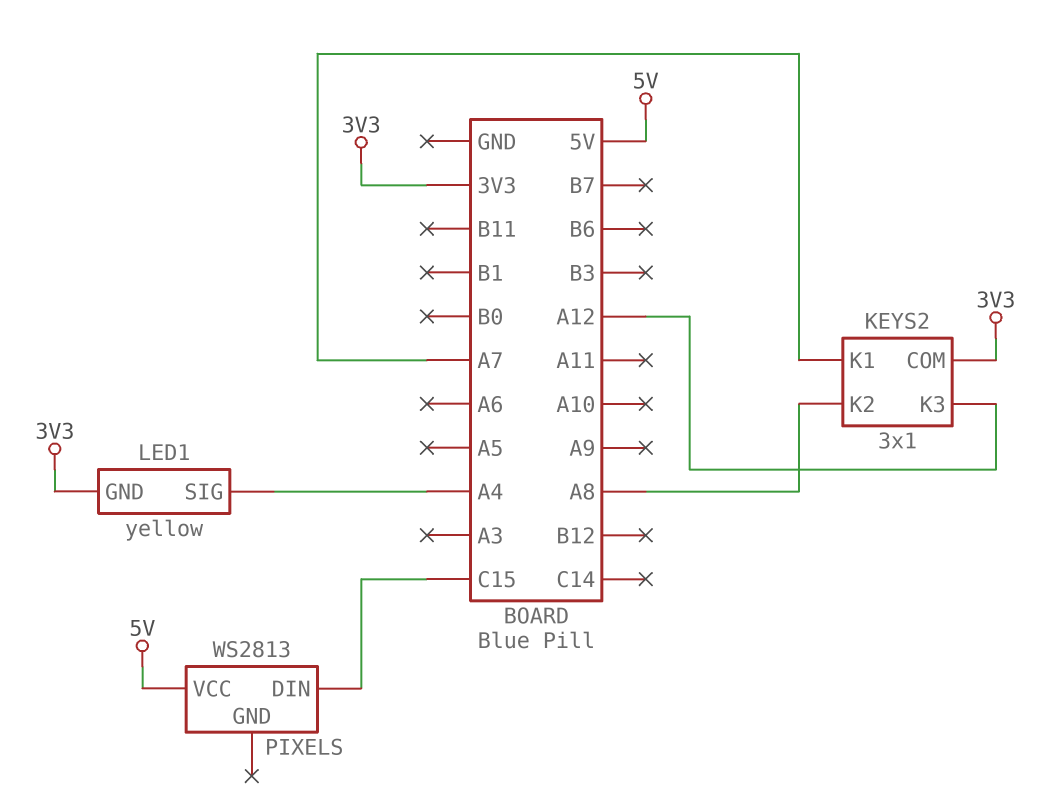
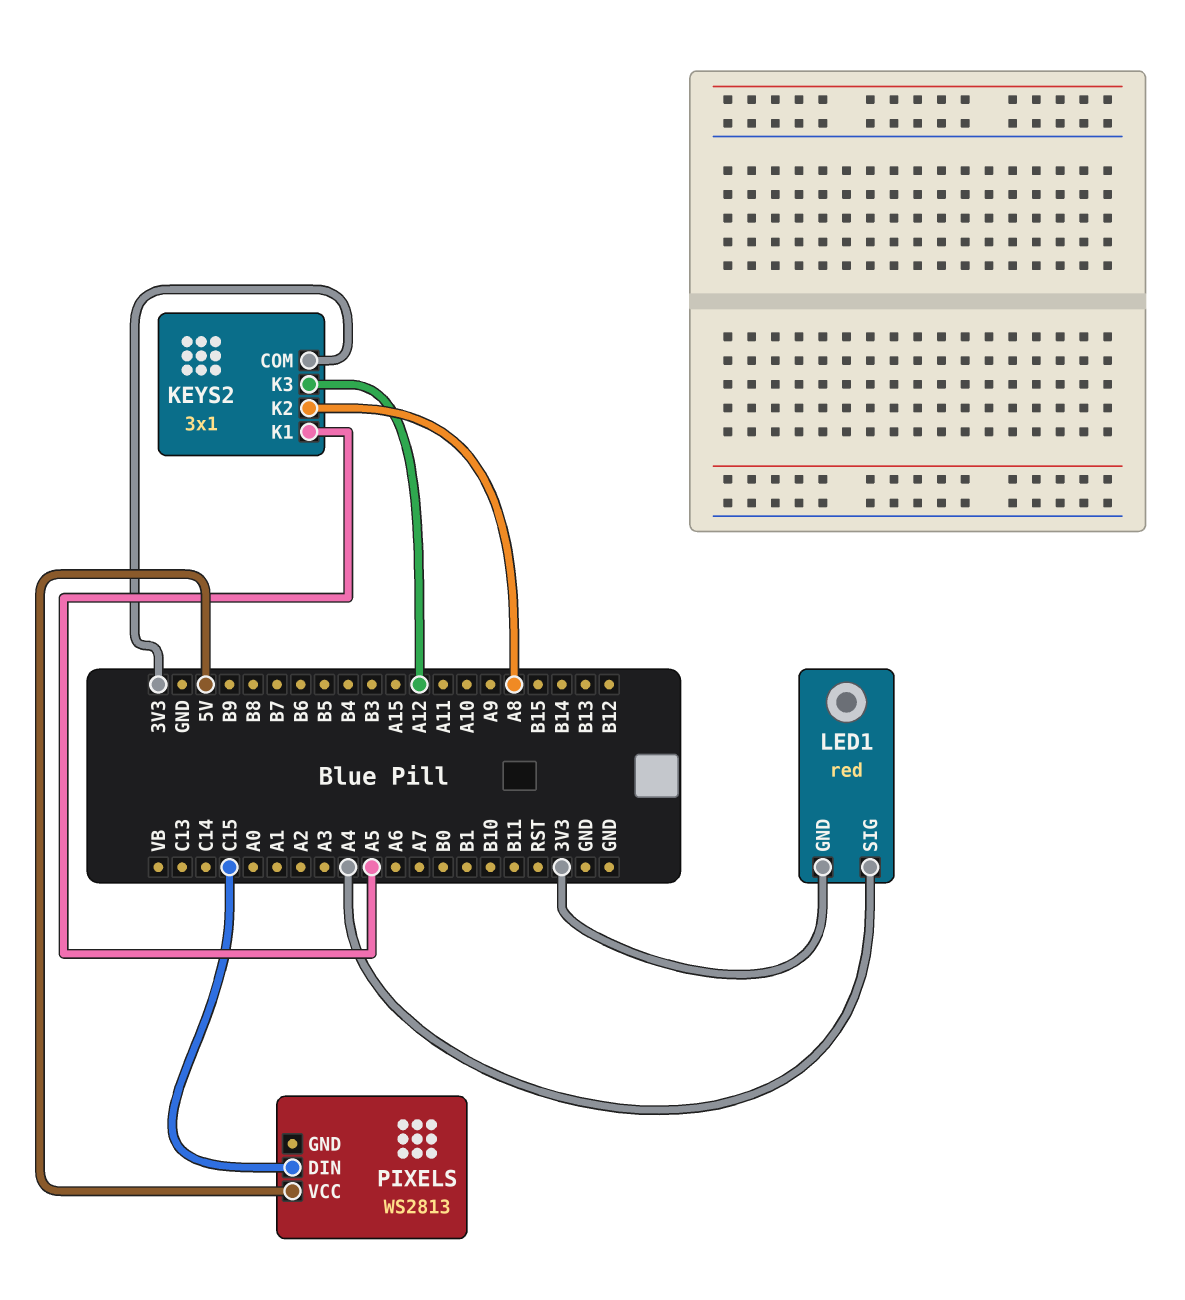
KEYS2 pin K1: A7 -> A5
LED1: yellow -> red

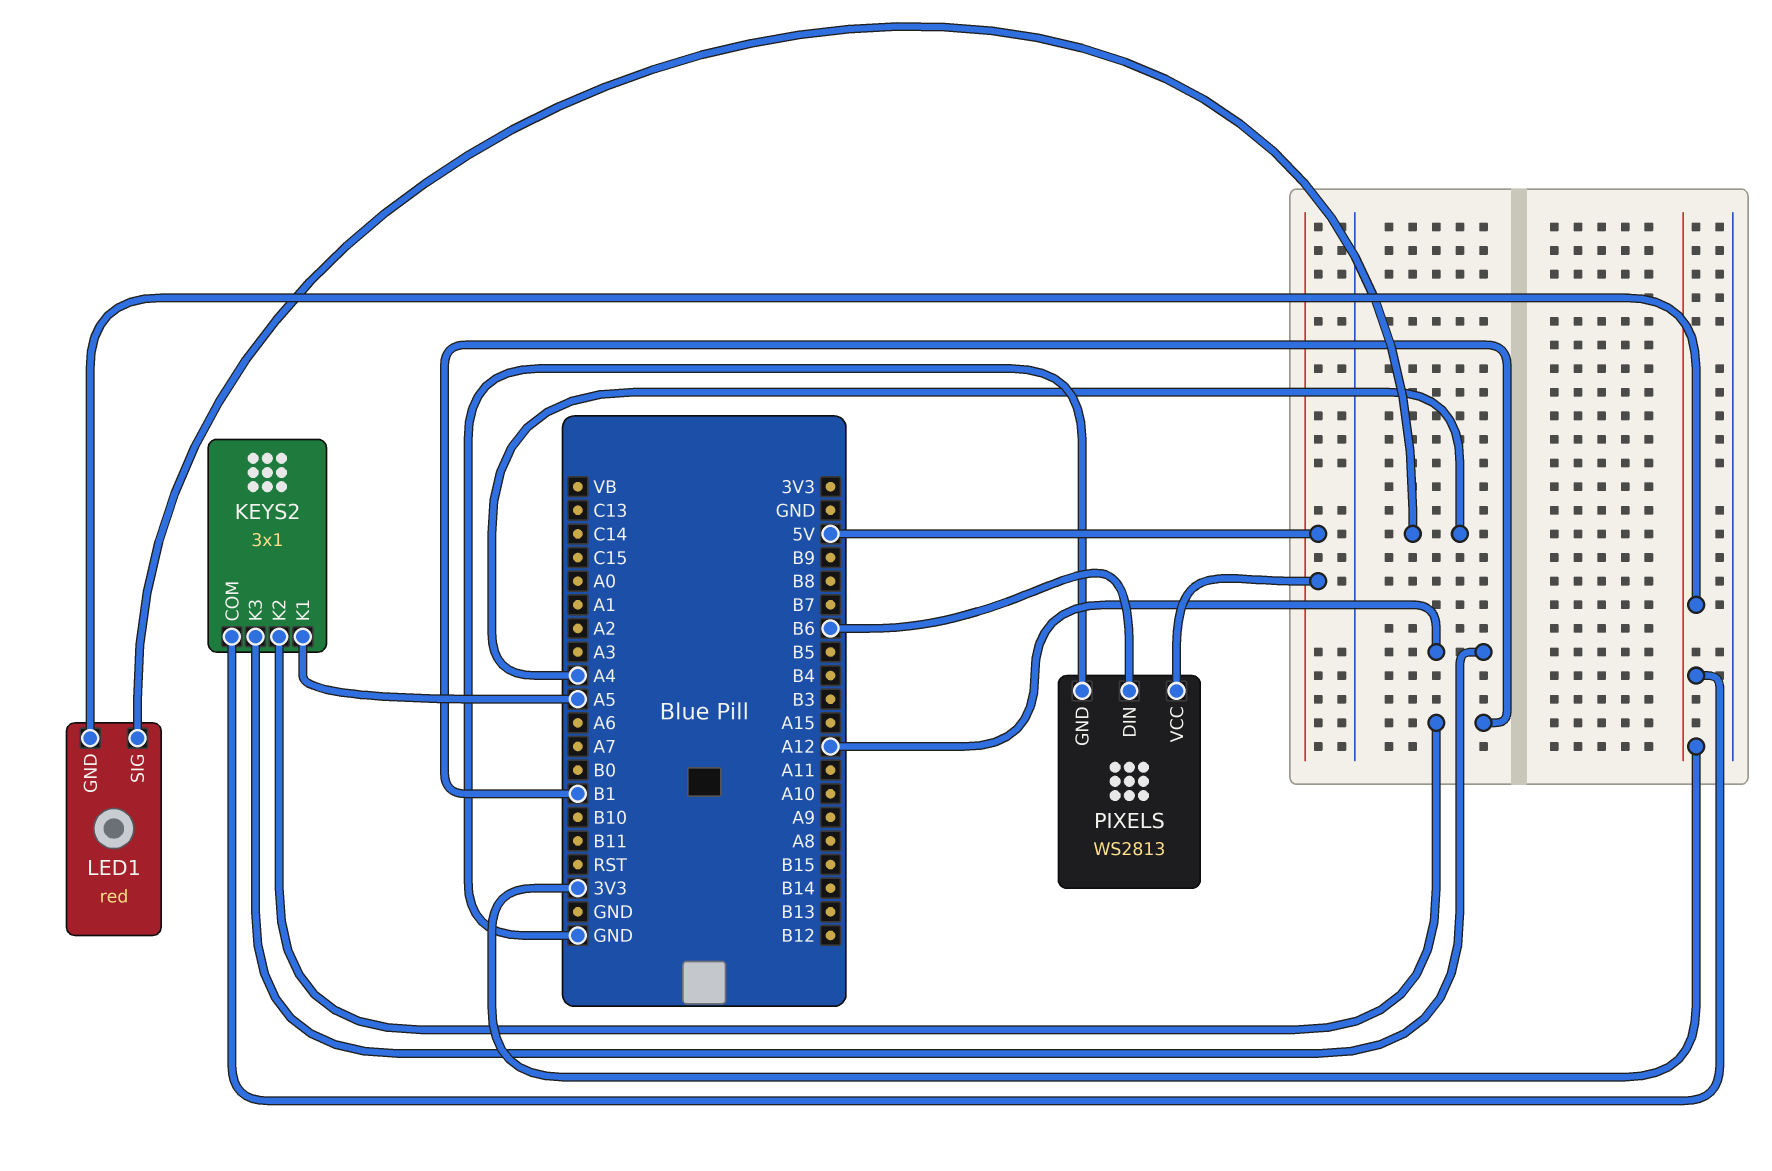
KEYS2 pin K2: A8 -> B1
PIXELS pin DIN: C15 -> B6
PIXELS pin GND: none -> GND

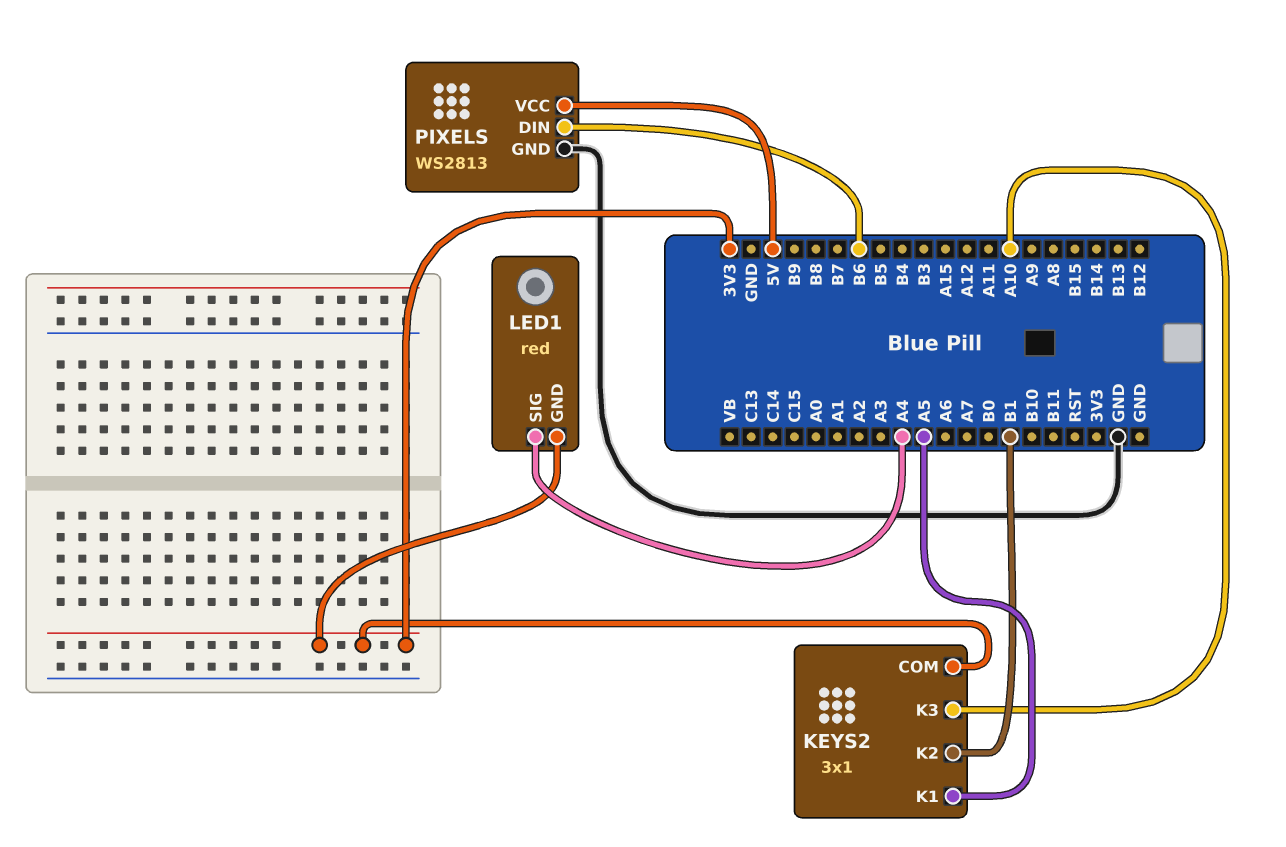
KEYS2 pin K3: A12 -> A10

